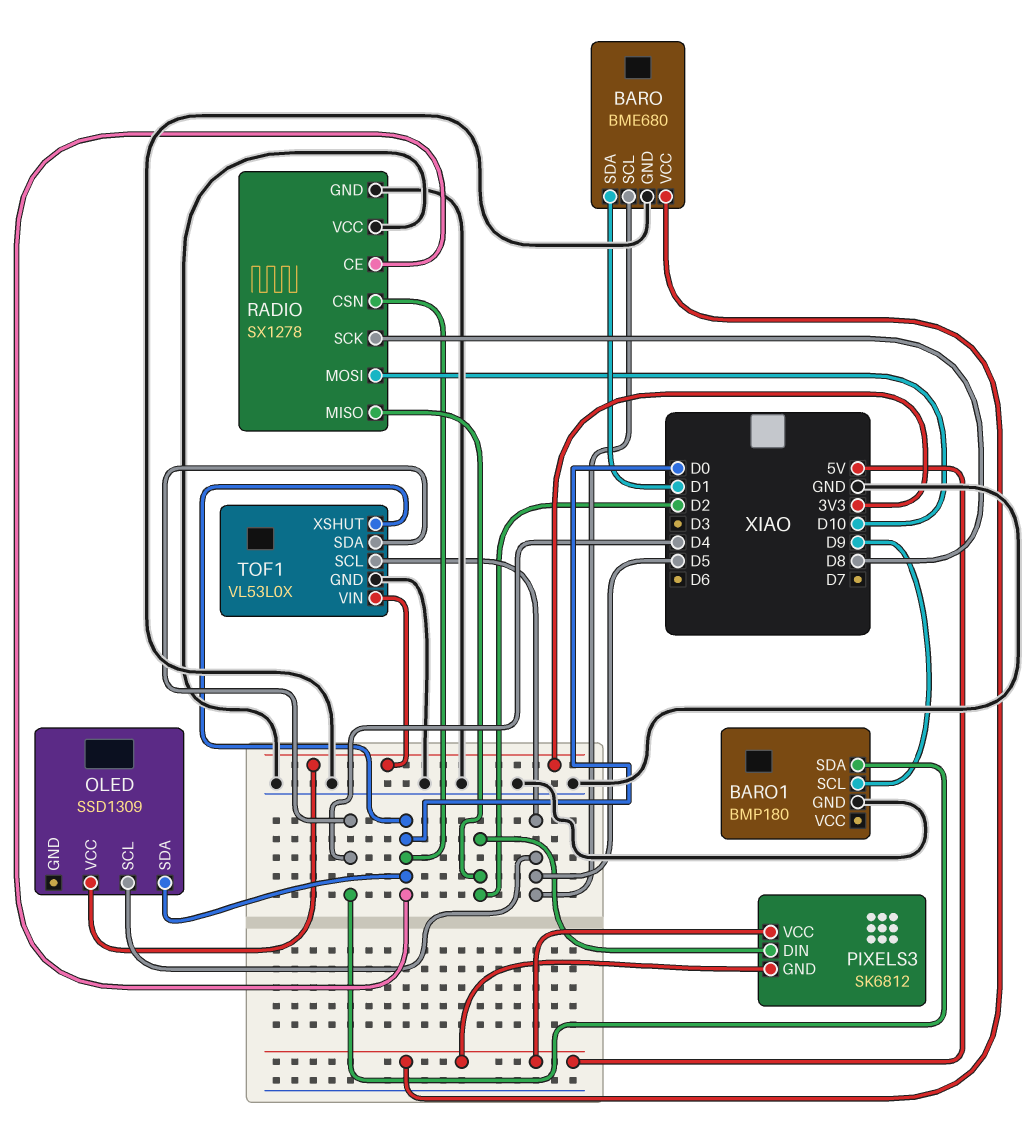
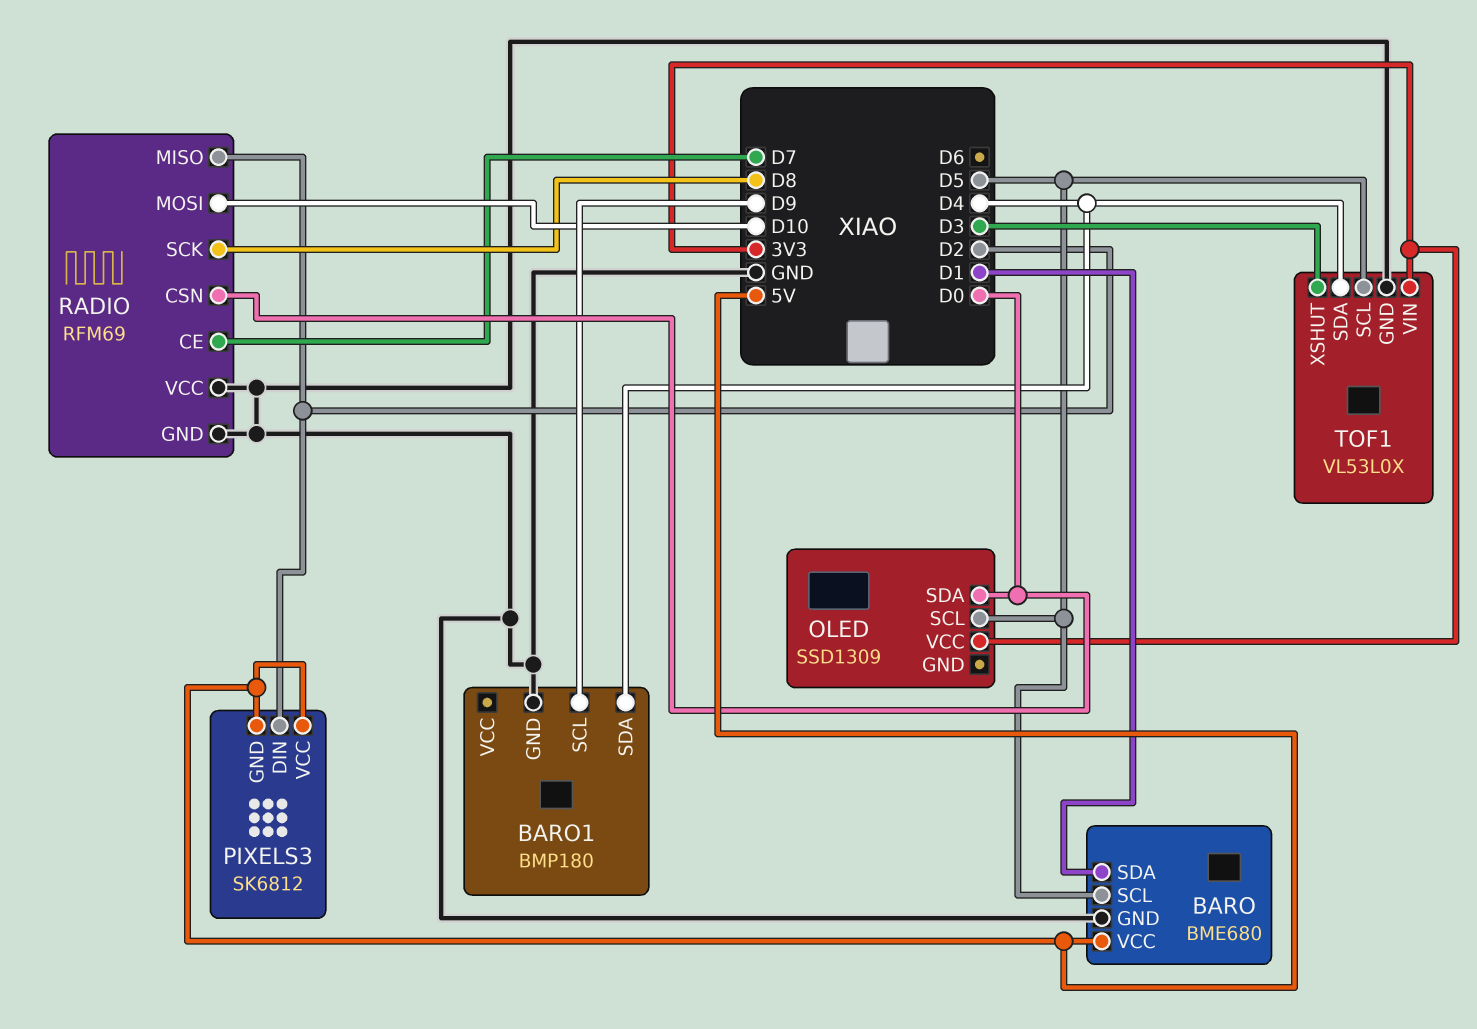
RADIO: SX1278 -> RFM69
RADIO pin CE: D0 -> D7
TOF1 pin XSHUT: D0 -> D3

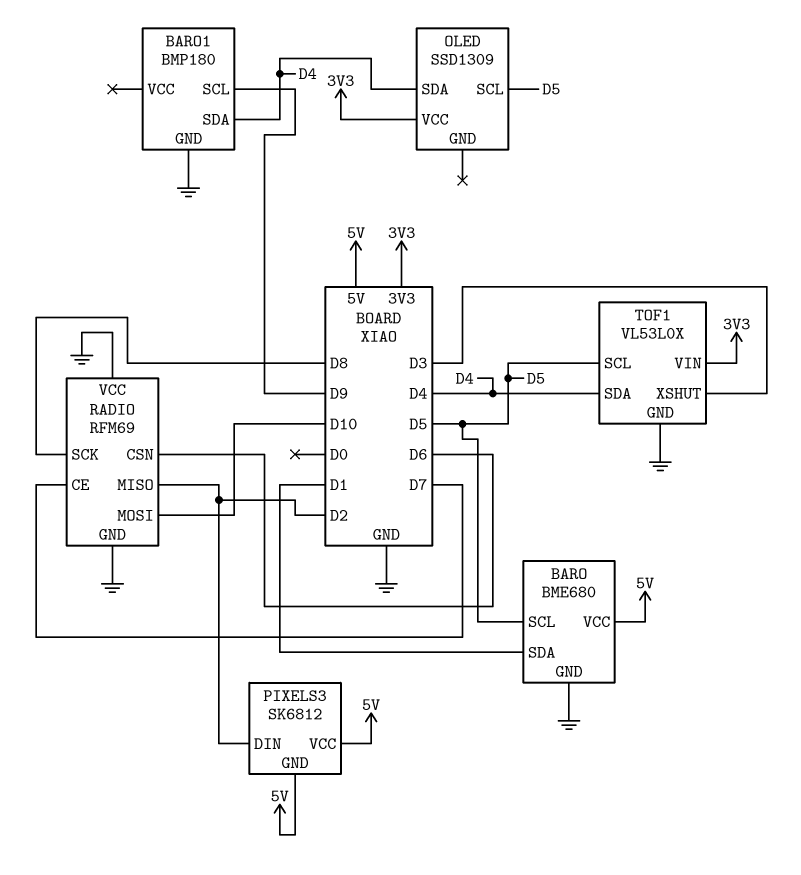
OLED pin SDA: D0 -> D4
RADIO pin CSN: D0 -> D6

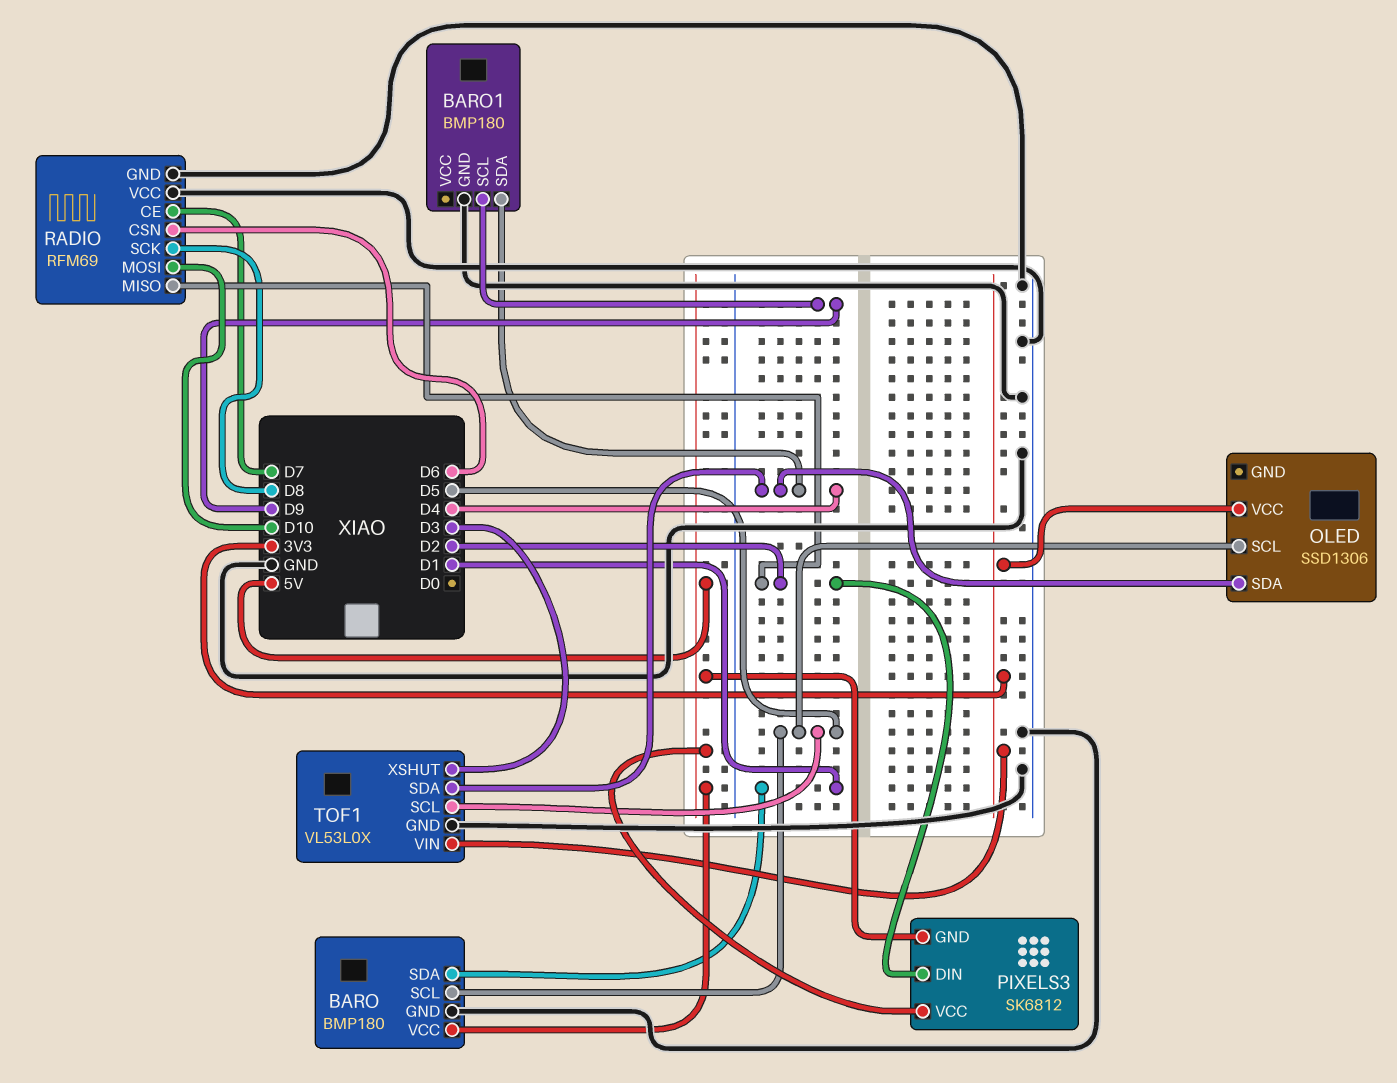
BARO: BME680 -> BMP180
OLED: SSD1309 -> SSD1306

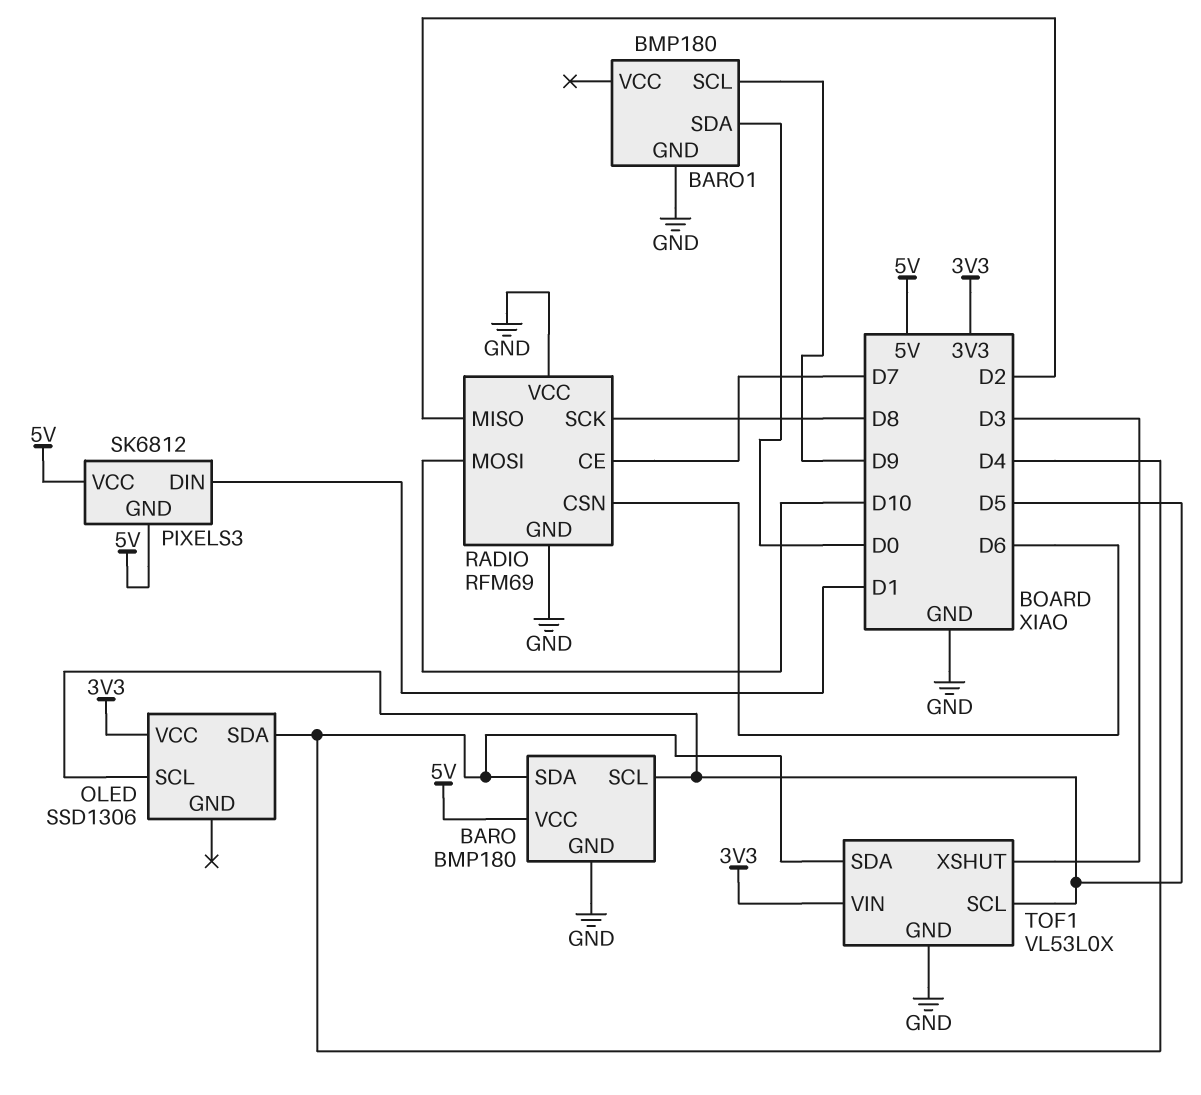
BARO pin SDA: D1 -> D4
BARO1 pin SDA: D4 -> D0
PIXELS3 pin DIN: D2 -> D1

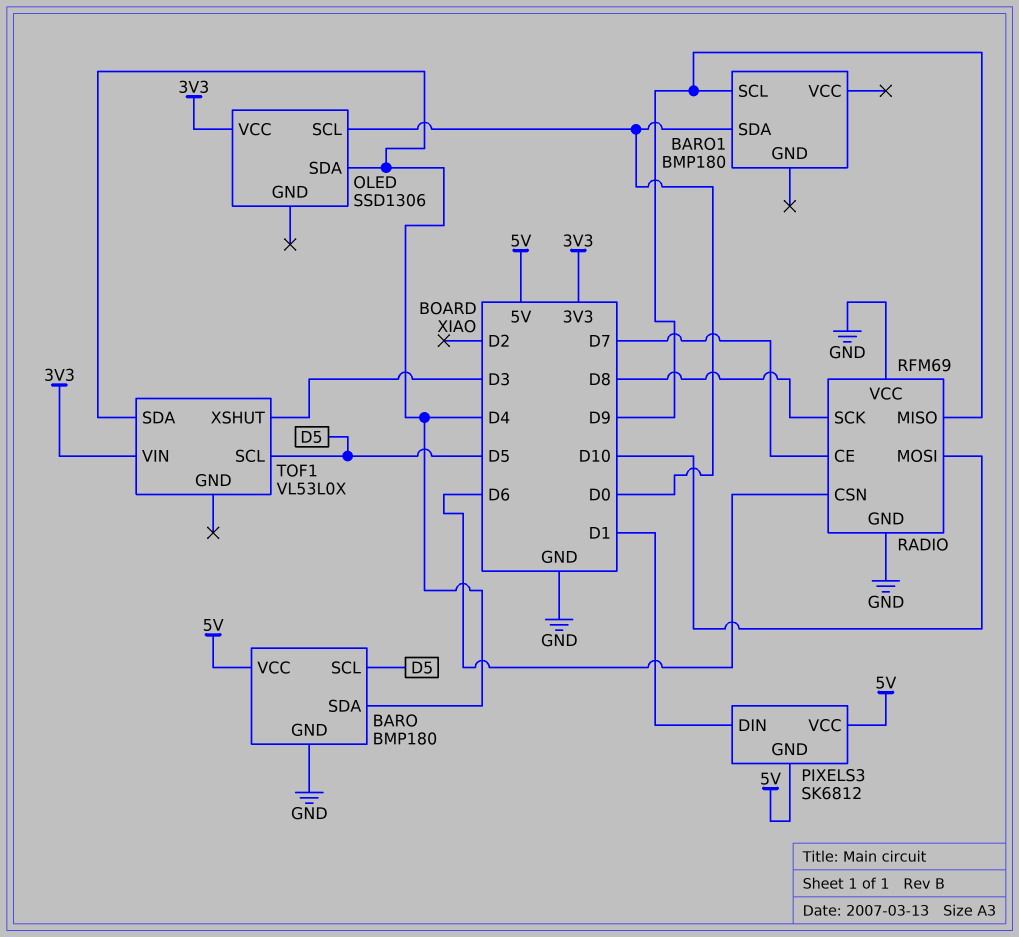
BARO1 pin GND: GND -> none
OLED pin SCL: D5 -> D0
RADIO pin MISO: D2 -> D9
TOF1 pin GND: GND -> none

